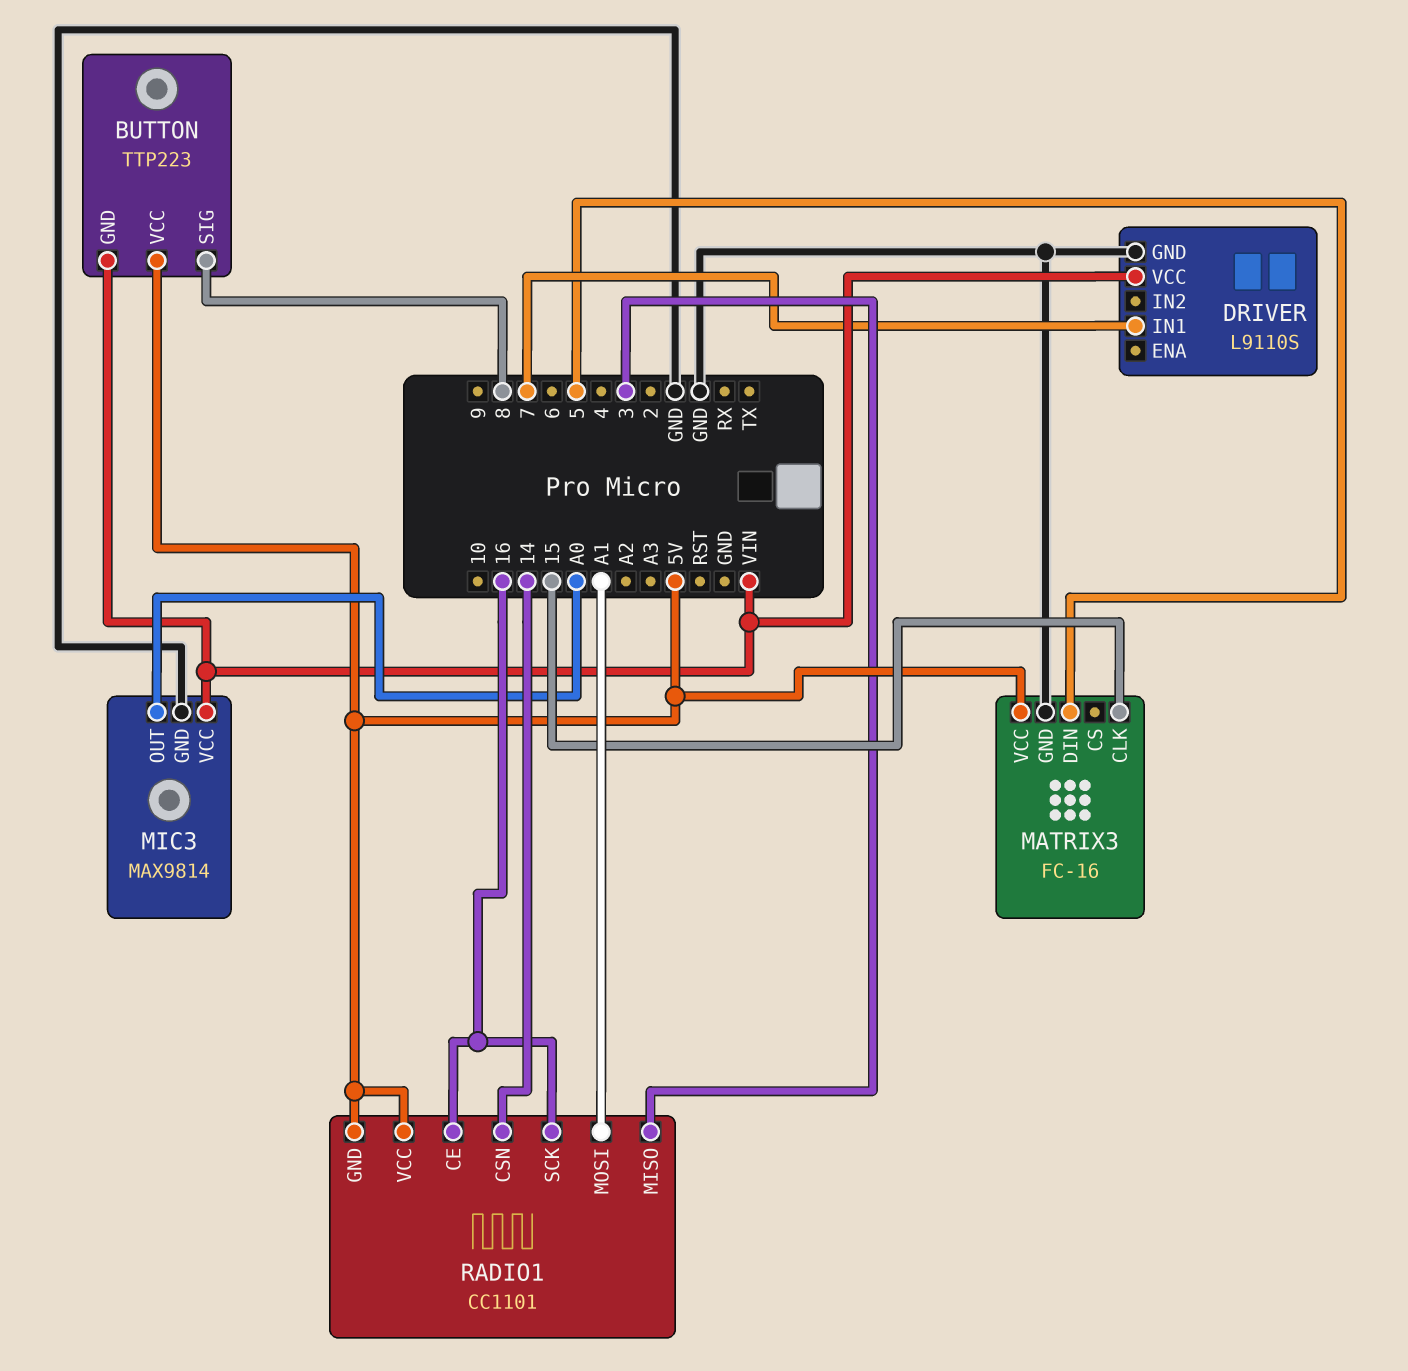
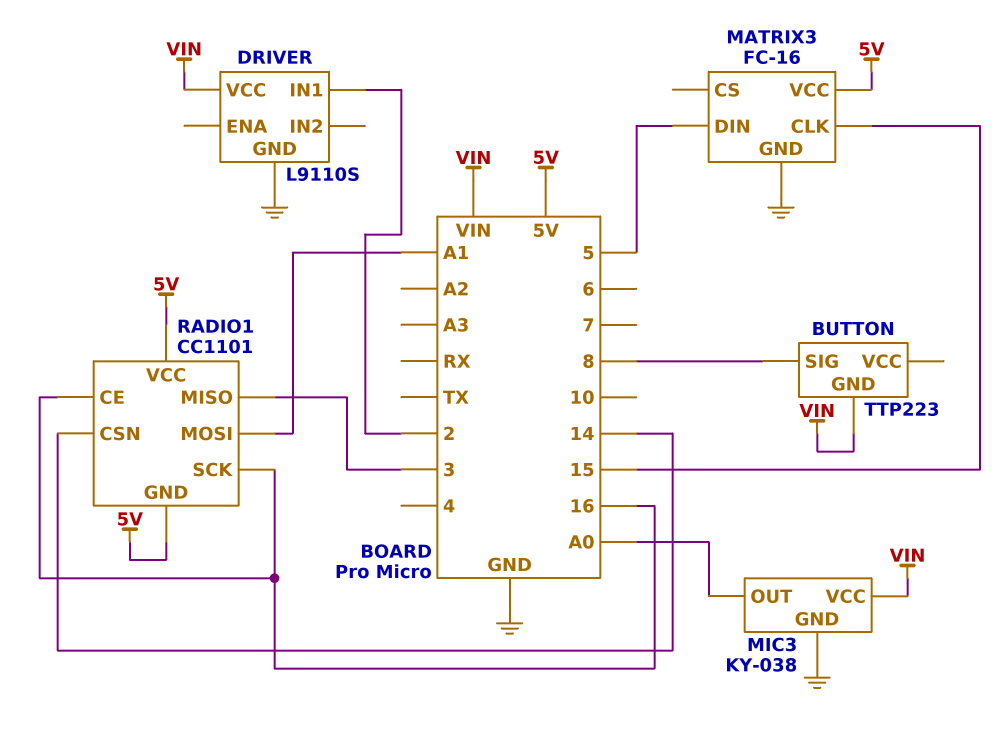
BUTTON pin VCC: 5V -> none
DRIVER pin IN1: 7 -> 2
MIC3: MAX9814 -> KY-038

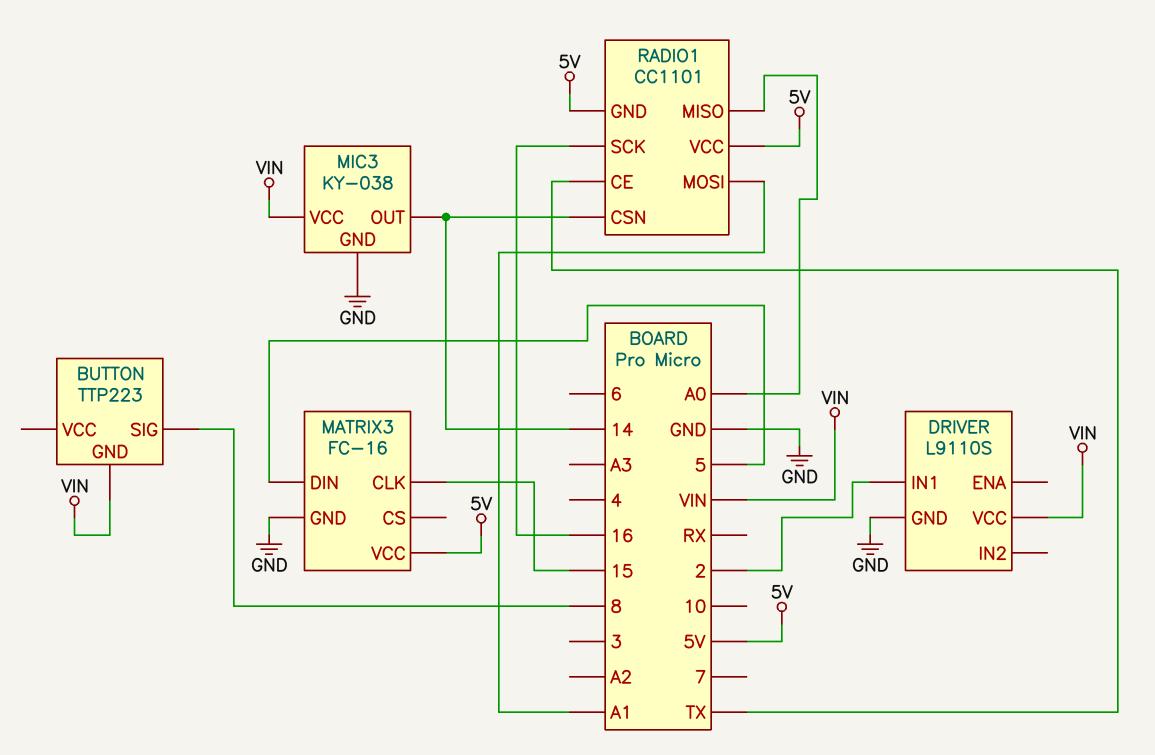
MIC3 pin OUT: A0 -> 14
RADIO1 pin CE: 16 -> TX
RADIO1 pin MISO: 3 -> A0

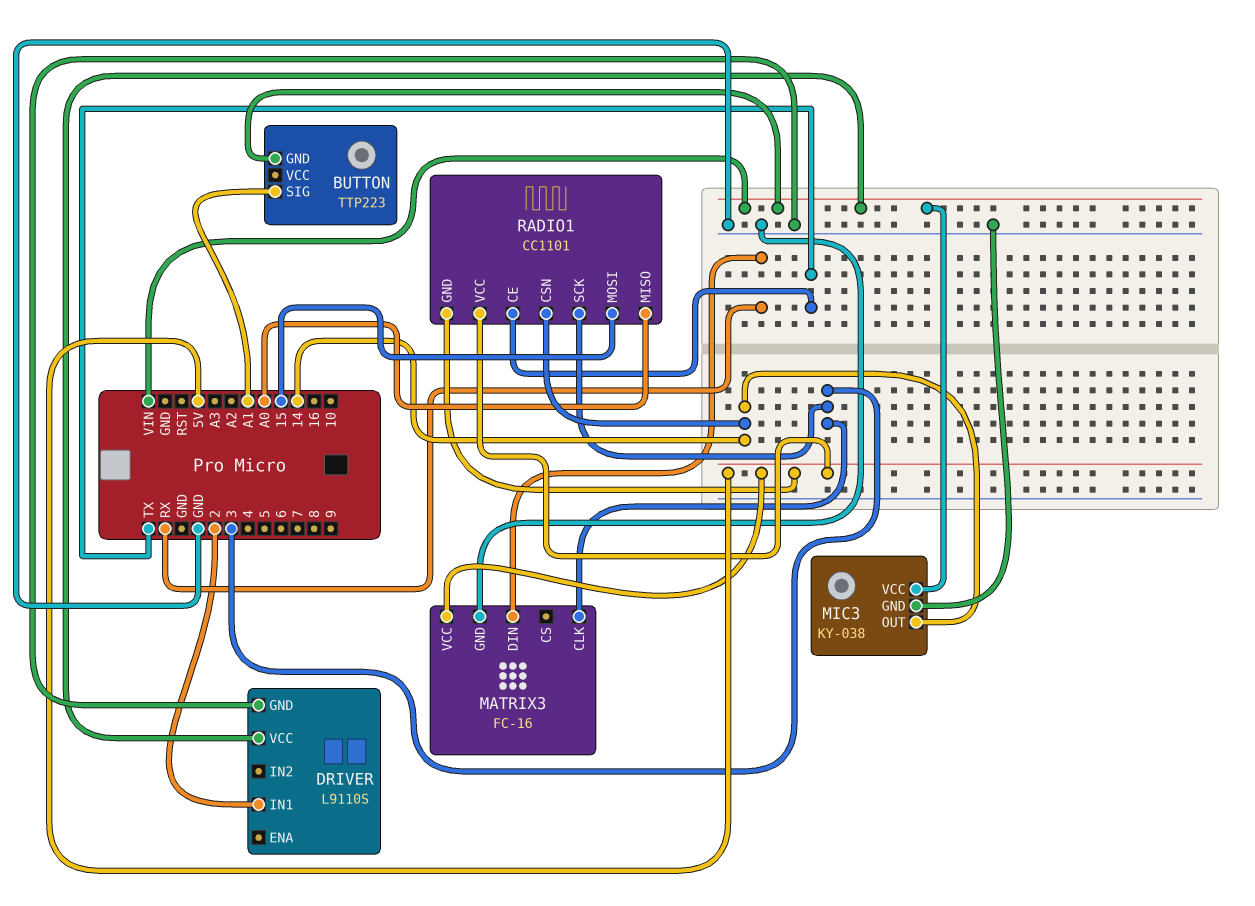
BUTTON pin SIG: 8 -> A1
MATRIX3 pin CLK: 15 -> 3
MATRIX3 pin DIN: 5 -> RX
RADIO1 pin MOSI: A1 -> 15
RADIO1 pin SCK: 16 -> 3

